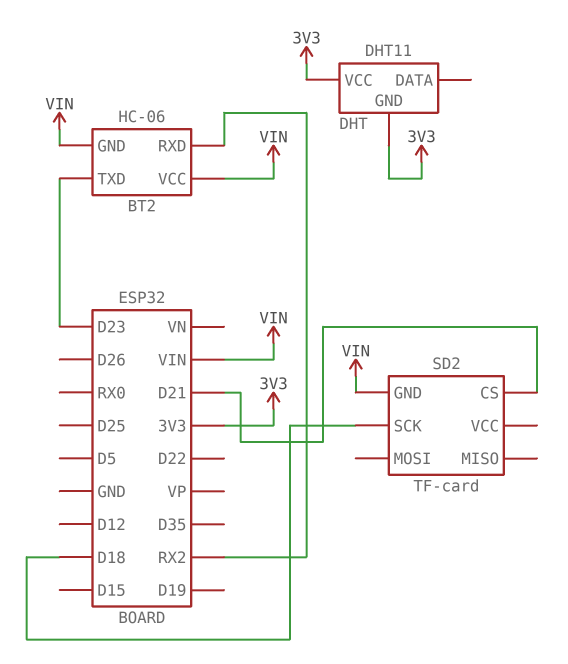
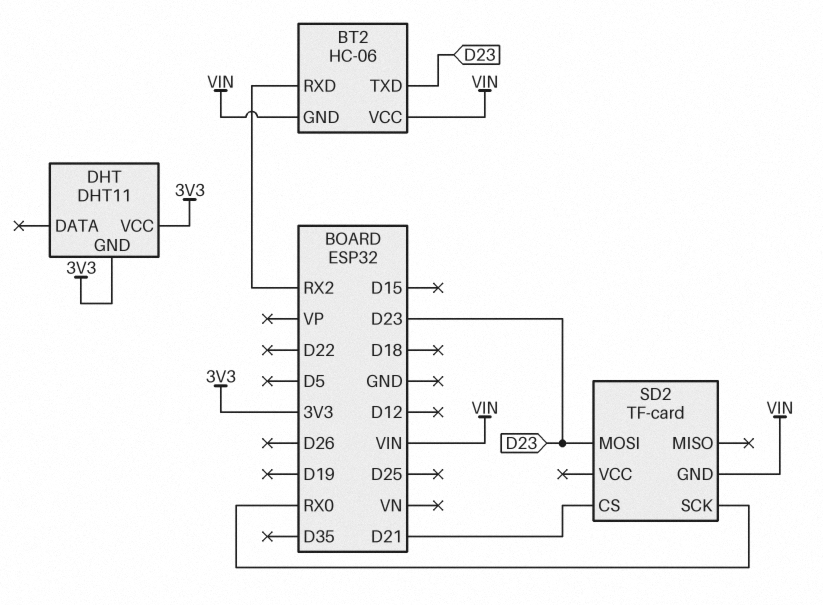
SD2 pin MOSI: none -> D23
SD2 pin SCK: D18 -> RX0

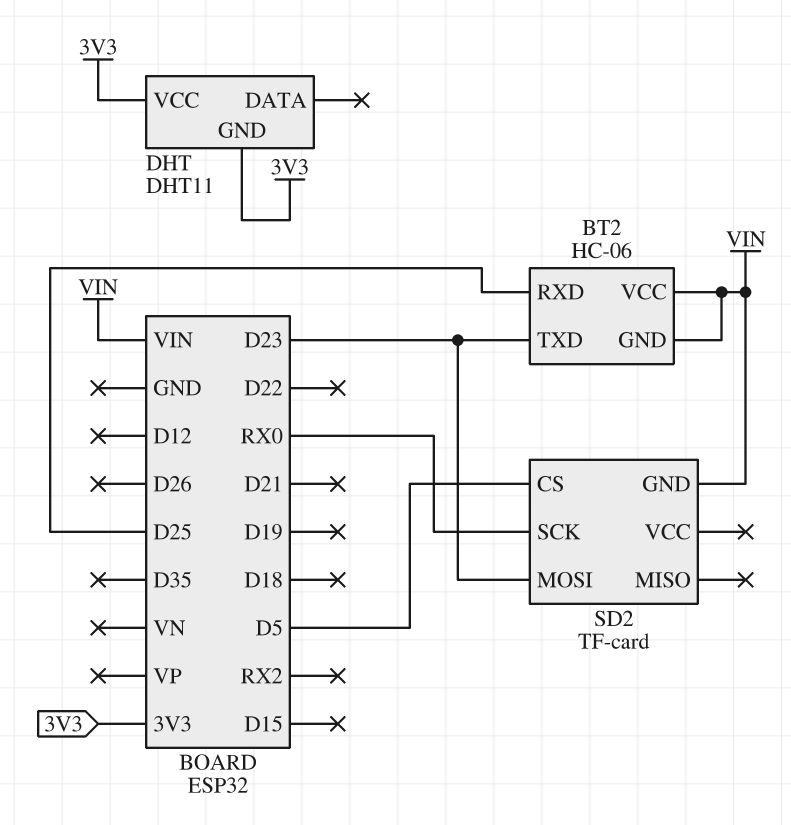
BT2 pin RXD: RX2 -> D25
SD2 pin CS: D21 -> D5

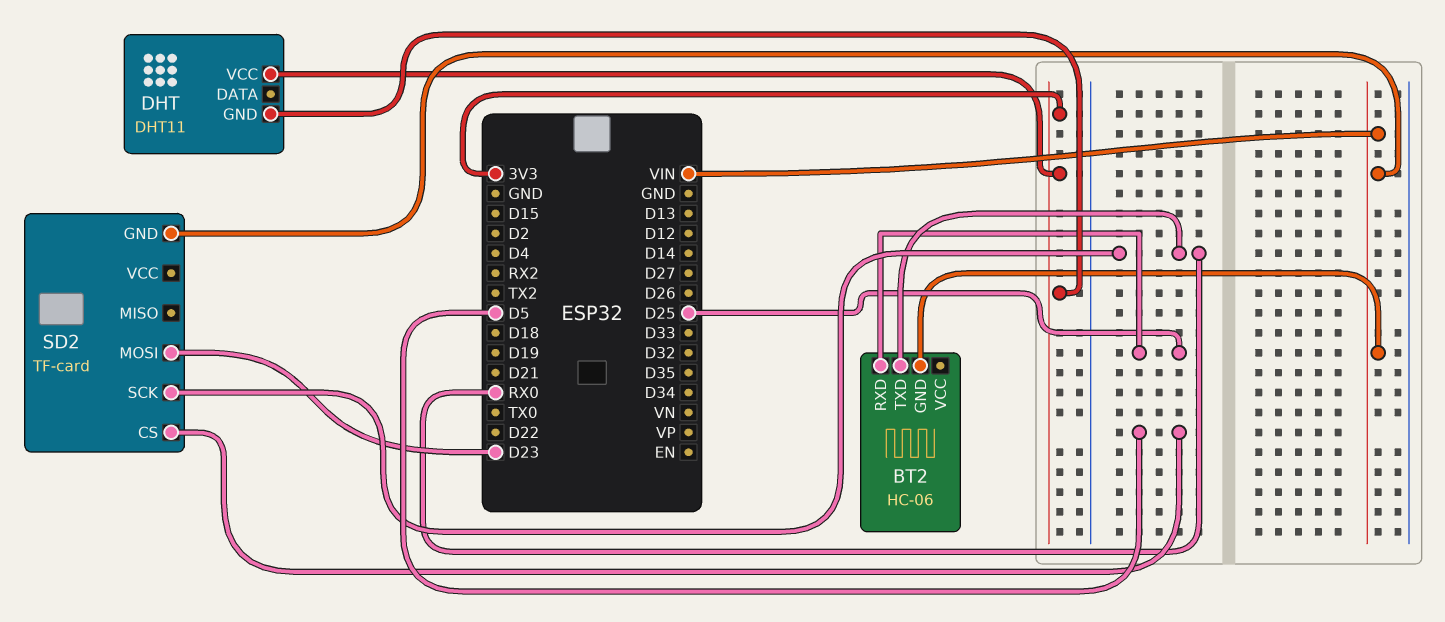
BT2 pin TXD: D23 -> RX0
BT2 pin VCC: VIN -> none

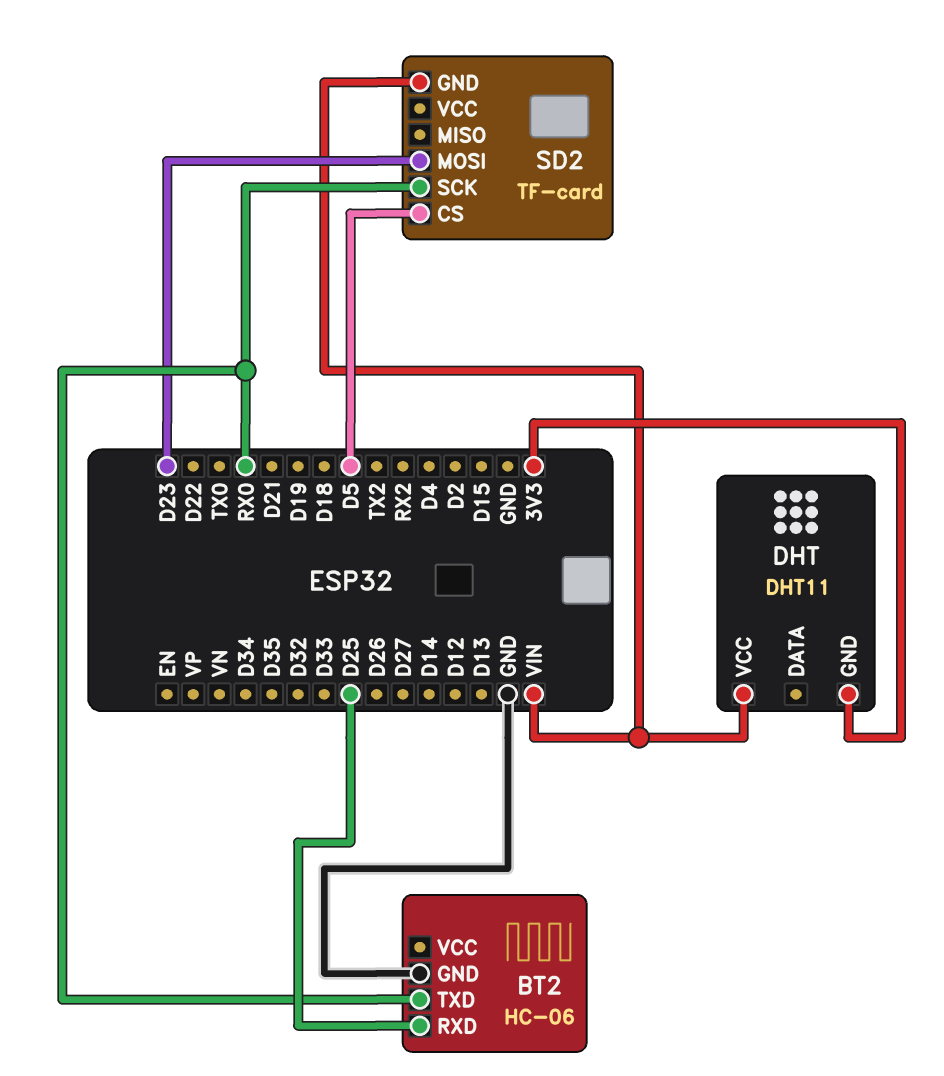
BT2 pin GND: VIN -> GND
DHT pin VCC: 3V3 -> VIN

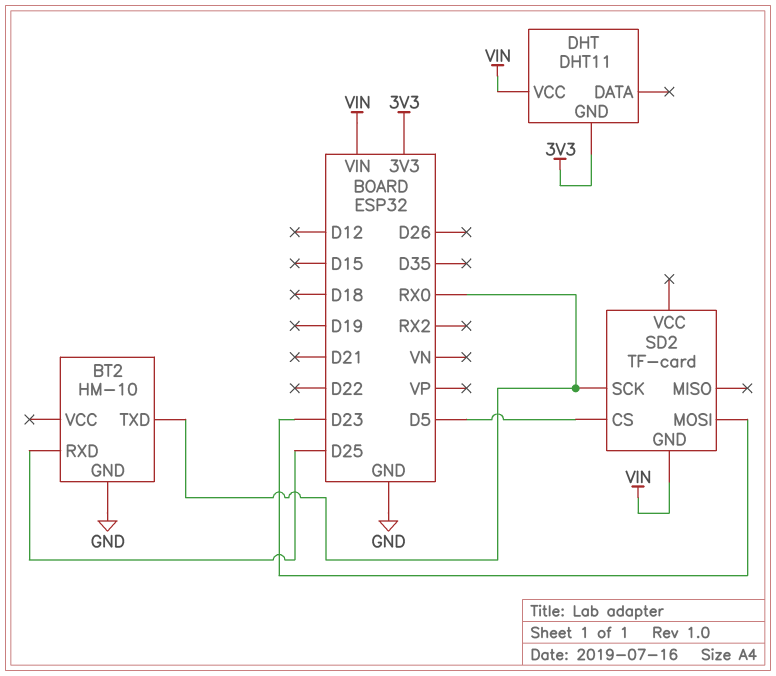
BT2: HC-06 -> HM-10

